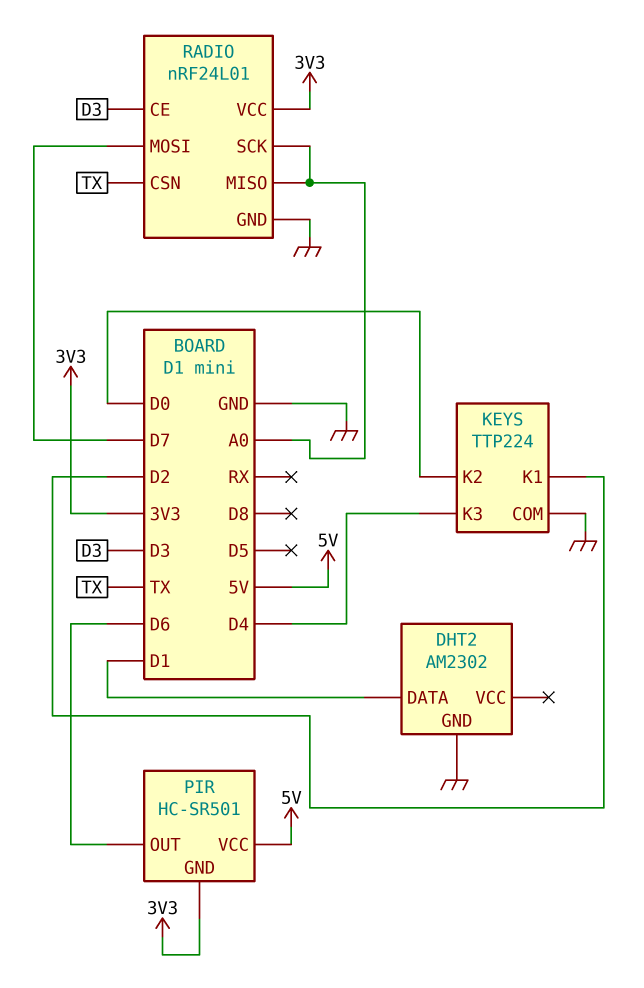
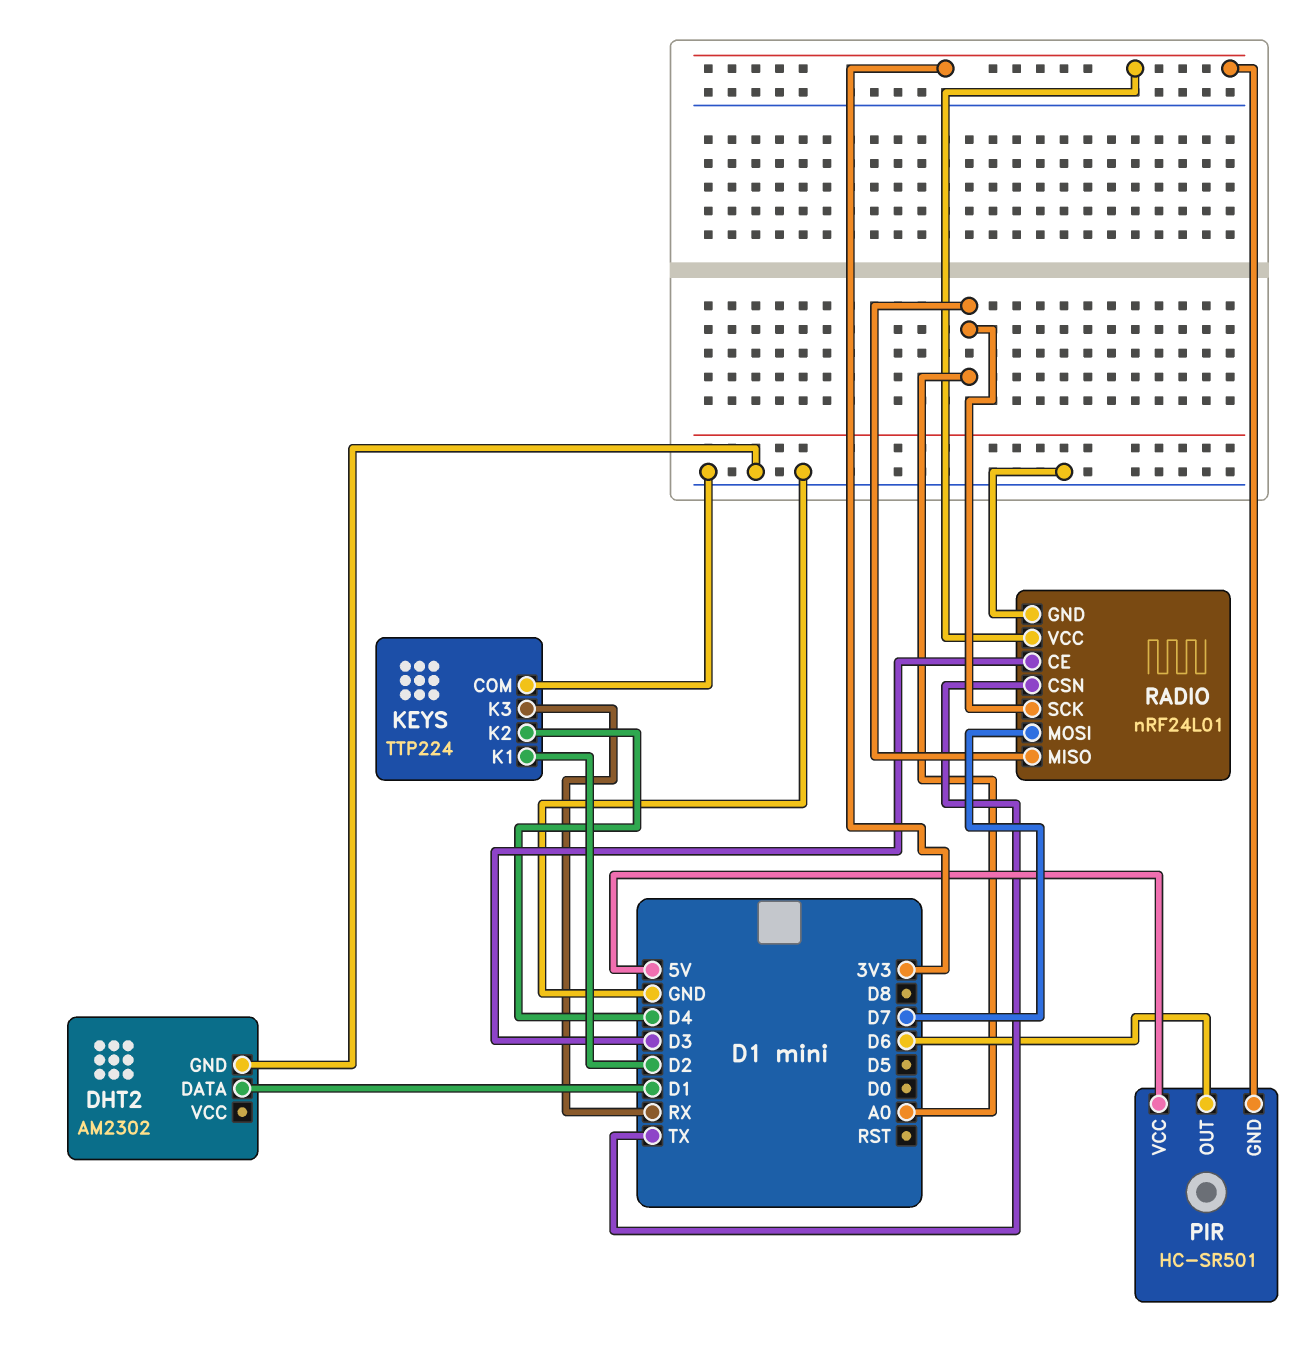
KEYS pin K2: D0 -> D4
KEYS pin K3: D4 -> RX

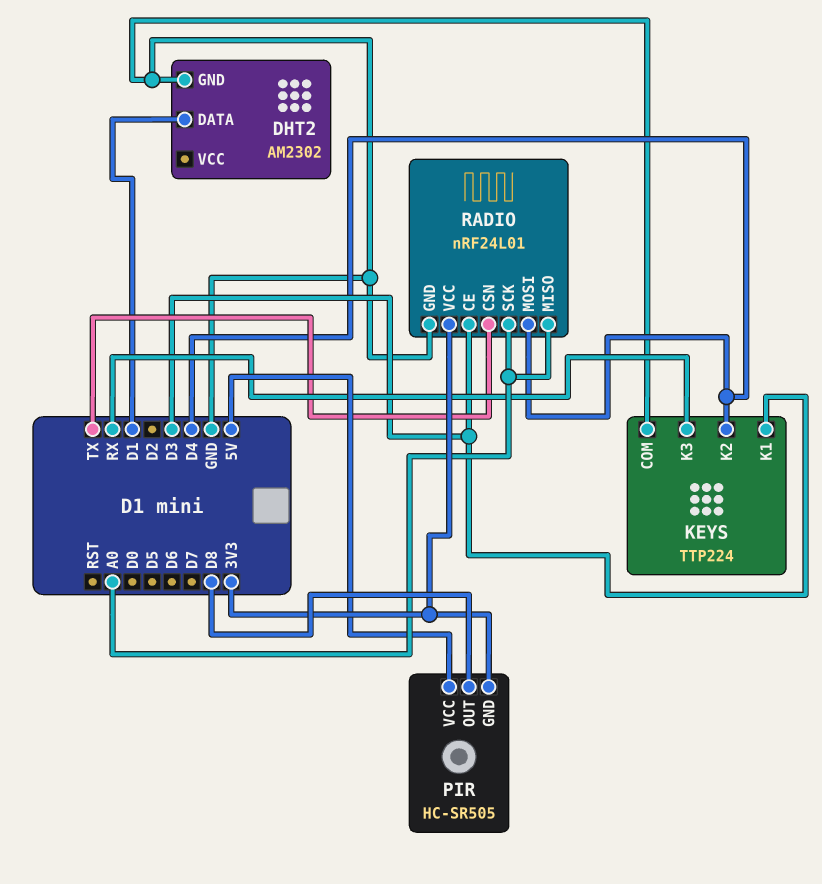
KEYS pin K1: D2 -> D3
PIR: HC-SR501 -> HC-SR505
PIR pin OUT: D6 -> D8
RADIO pin MOSI: D7 -> D4

